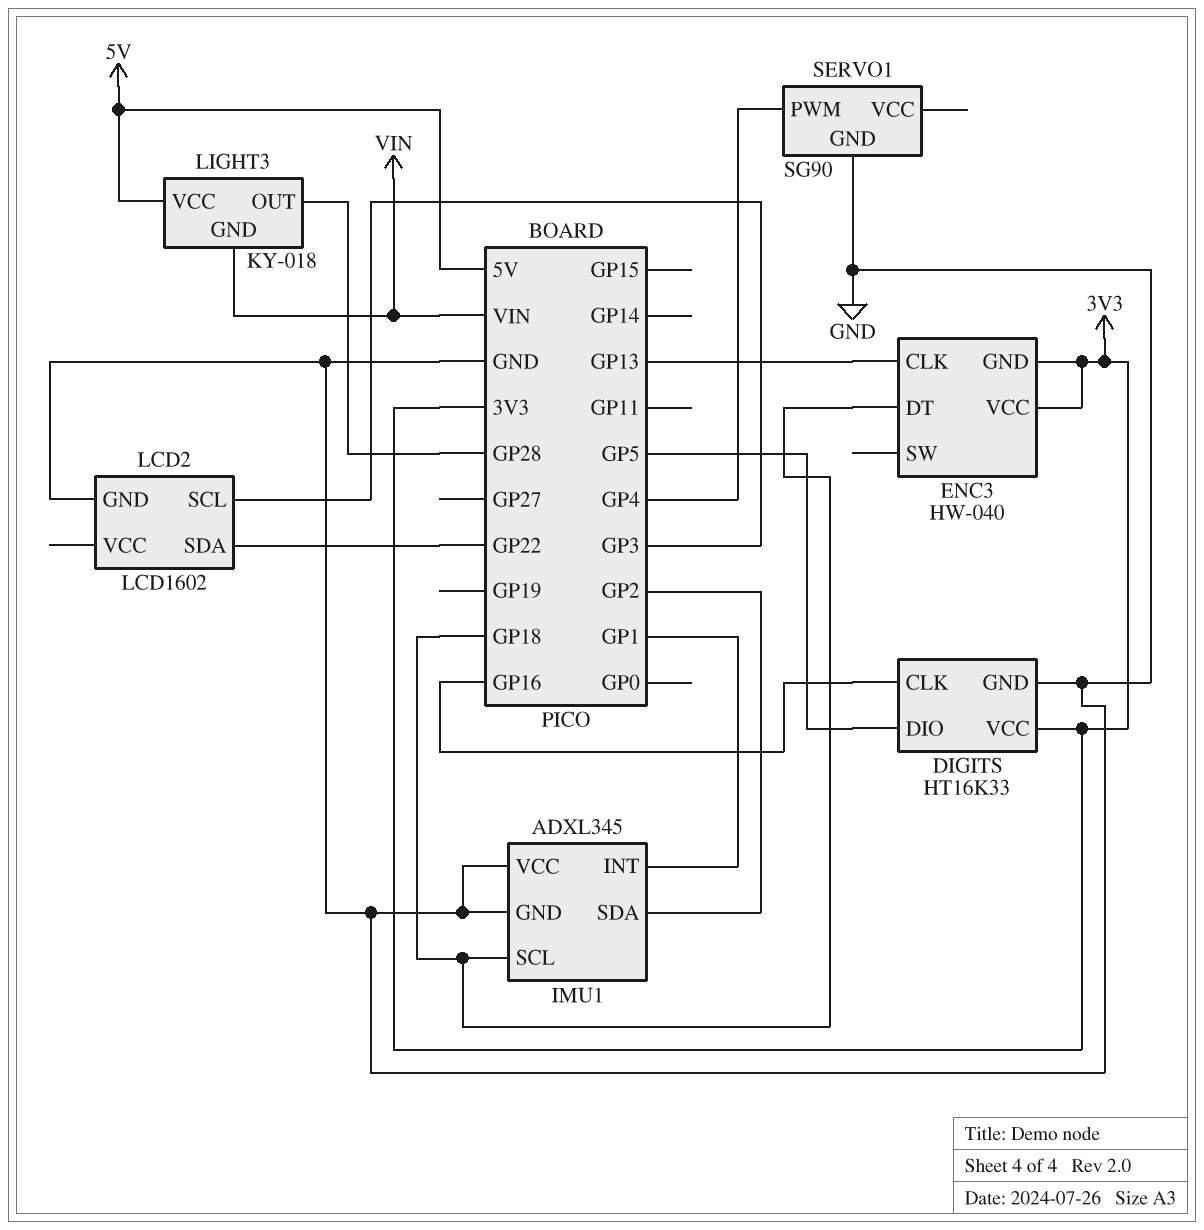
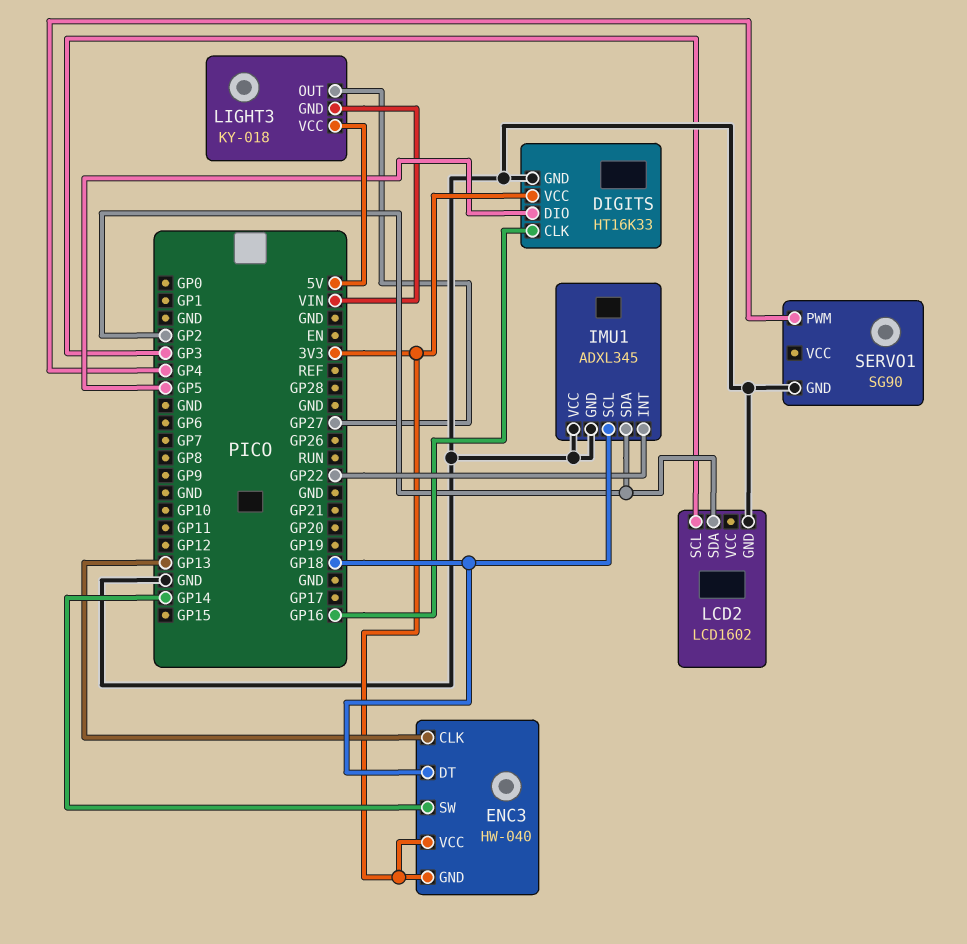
ENC3 pin SW: none -> GP14
IMU1 pin INT: GP1 -> GP22
LCD2 pin SDA: GP22 -> GP2
LIGHT3 pin OUT: GP28 -> GP27

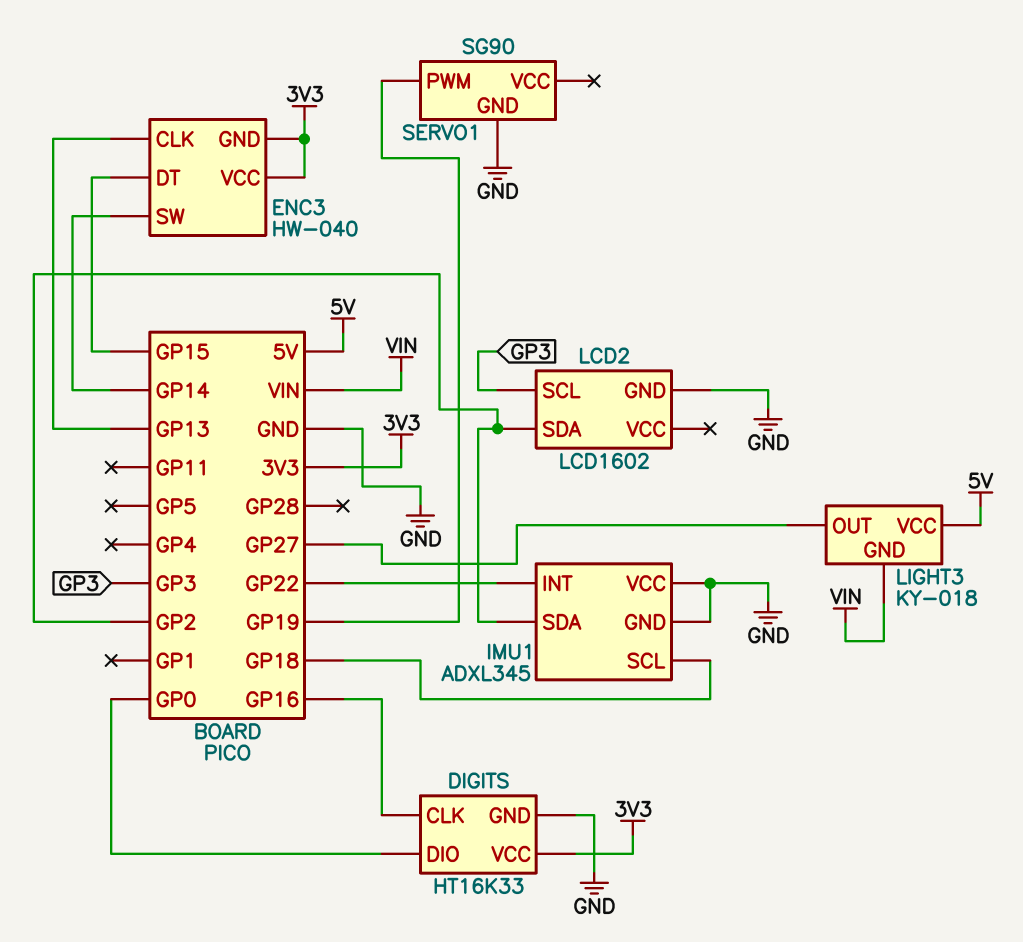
DIGITS pin DIO: GP5 -> GP0
ENC3 pin DT: GP18 -> GP15
SERVO1 pin PWM: GP4 -> GP19

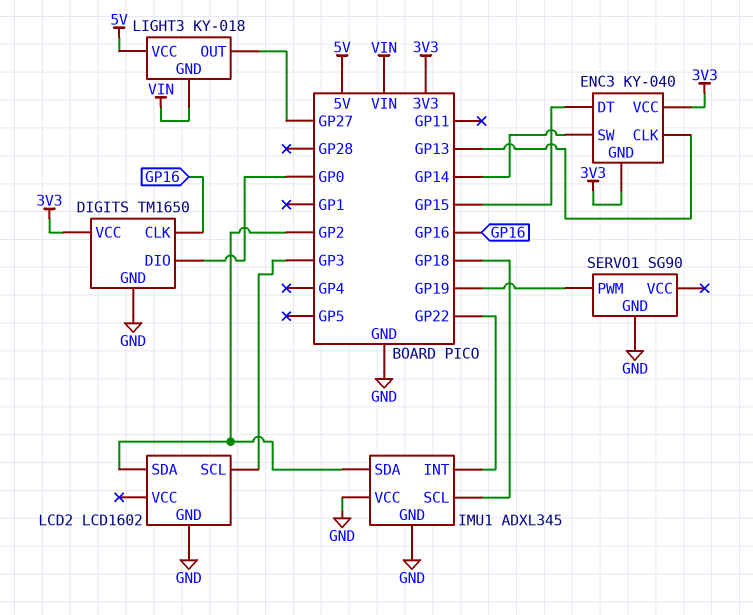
DIGITS: HT16K33 -> TM1650
ENC3: HW-040 -> KY-040

